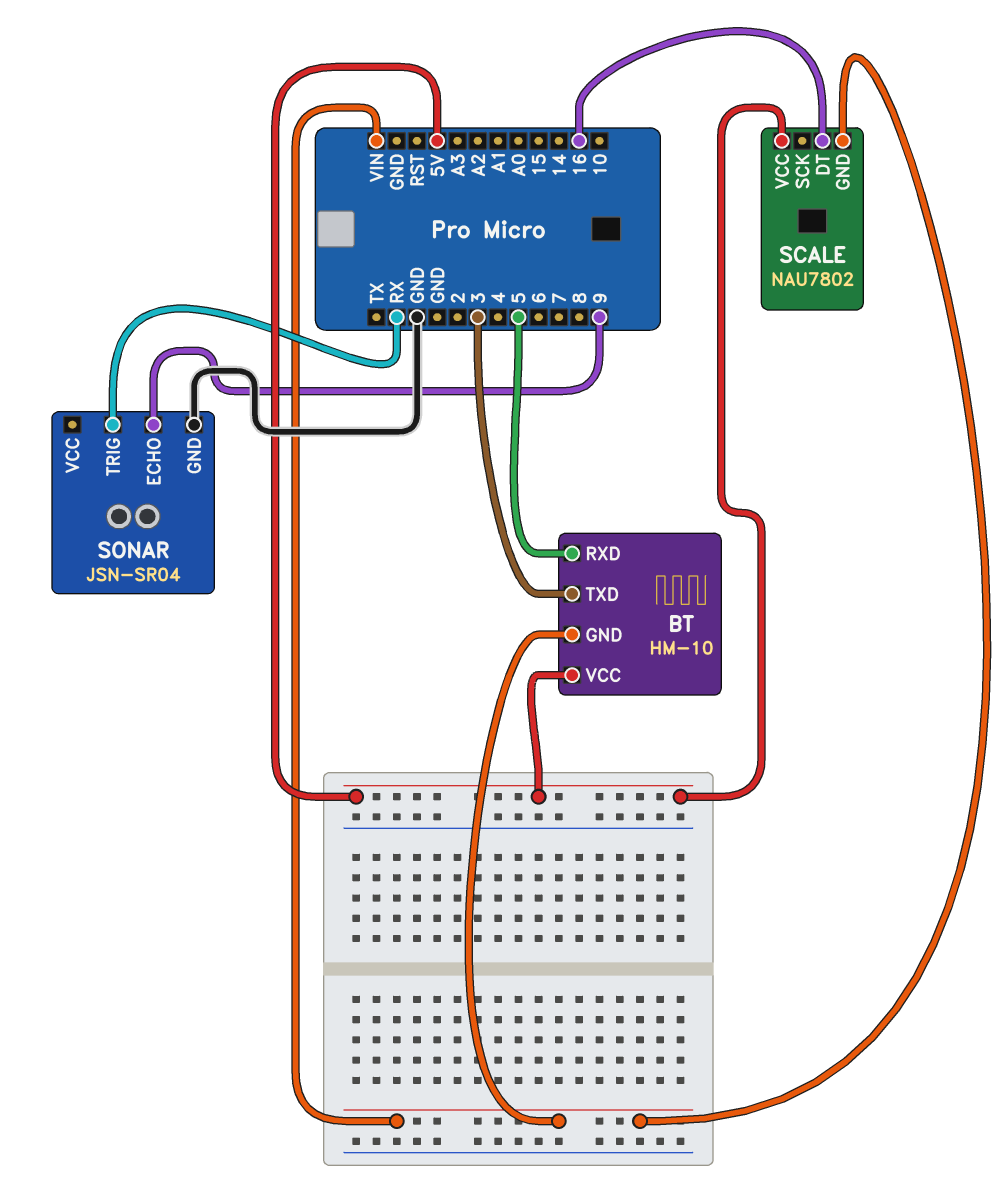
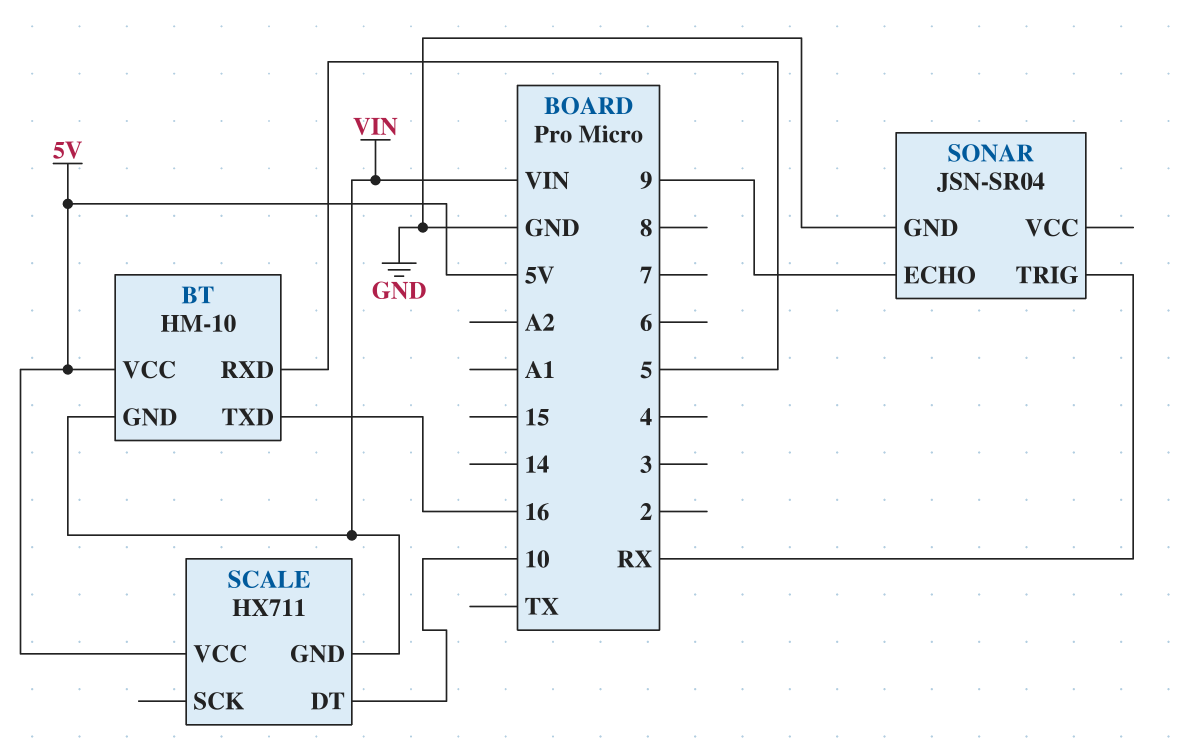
BT pin TXD: 3 -> 16
SCALE: NAU7802 -> HX711
SCALE pin DT: 16 -> 10

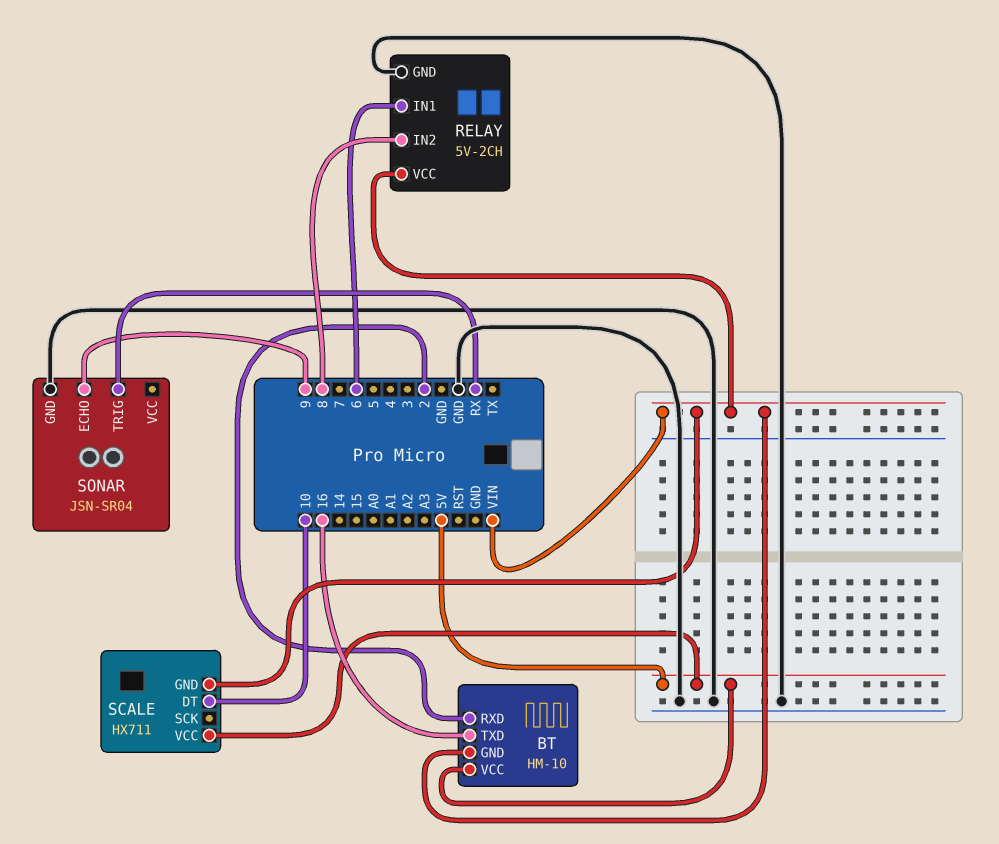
BT pin RXD: 5 -> 2
RELAY: none -> 5V-2CH
RELAY pin GND: none -> GND
RELAY pin IN1: none -> 6
RELAY pin IN2: none -> 8
RELAY pin VCC: none -> VIN

